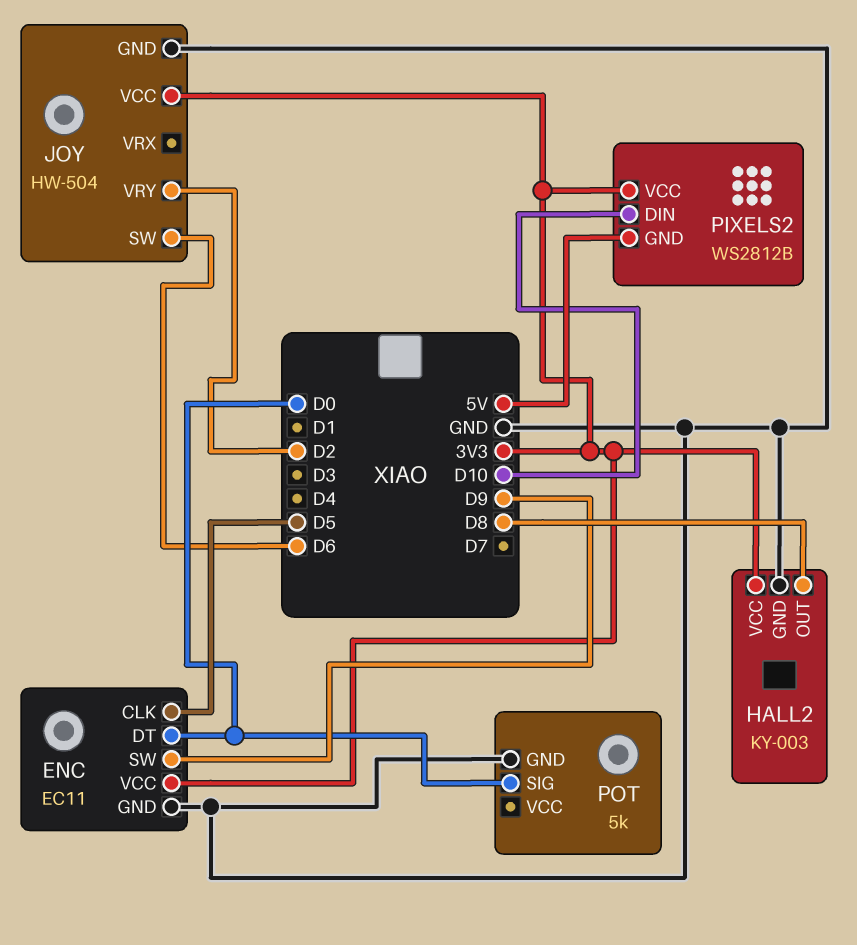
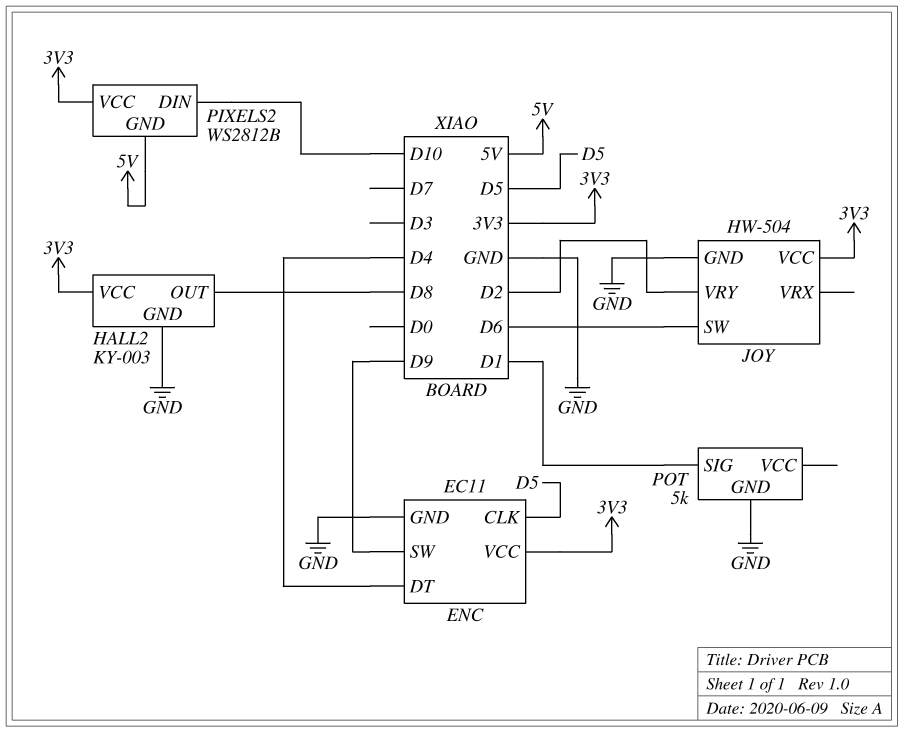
ENC pin DT: D0 -> D4
POT pin SIG: D0 -> D1

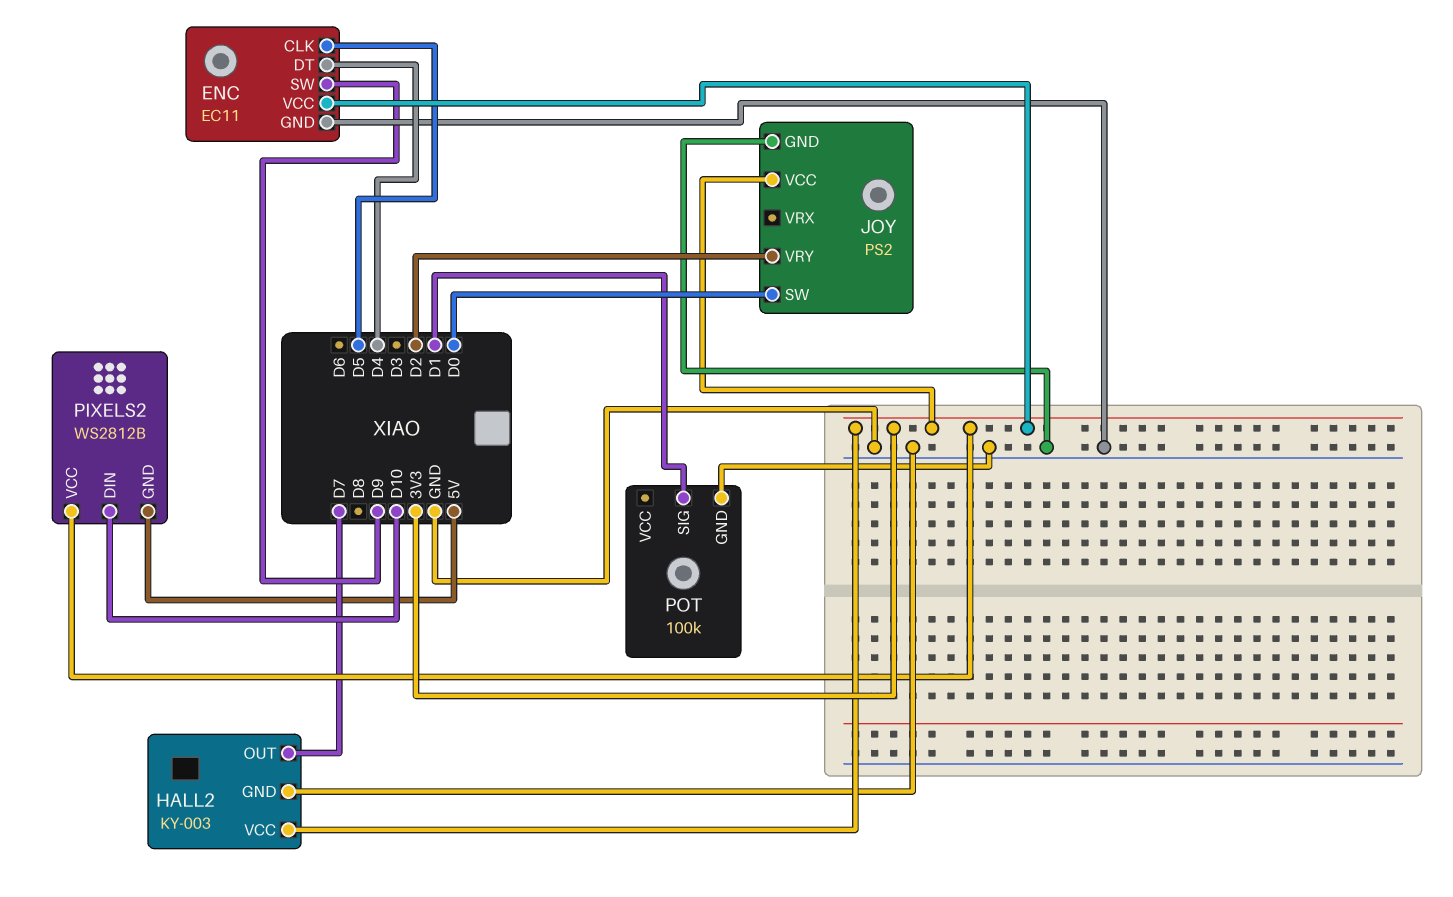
HALL2 pin OUT: D8 -> D7
JOY: HW-504 -> PS2
JOY pin SW: D6 -> D0
POT: 5k -> 100k

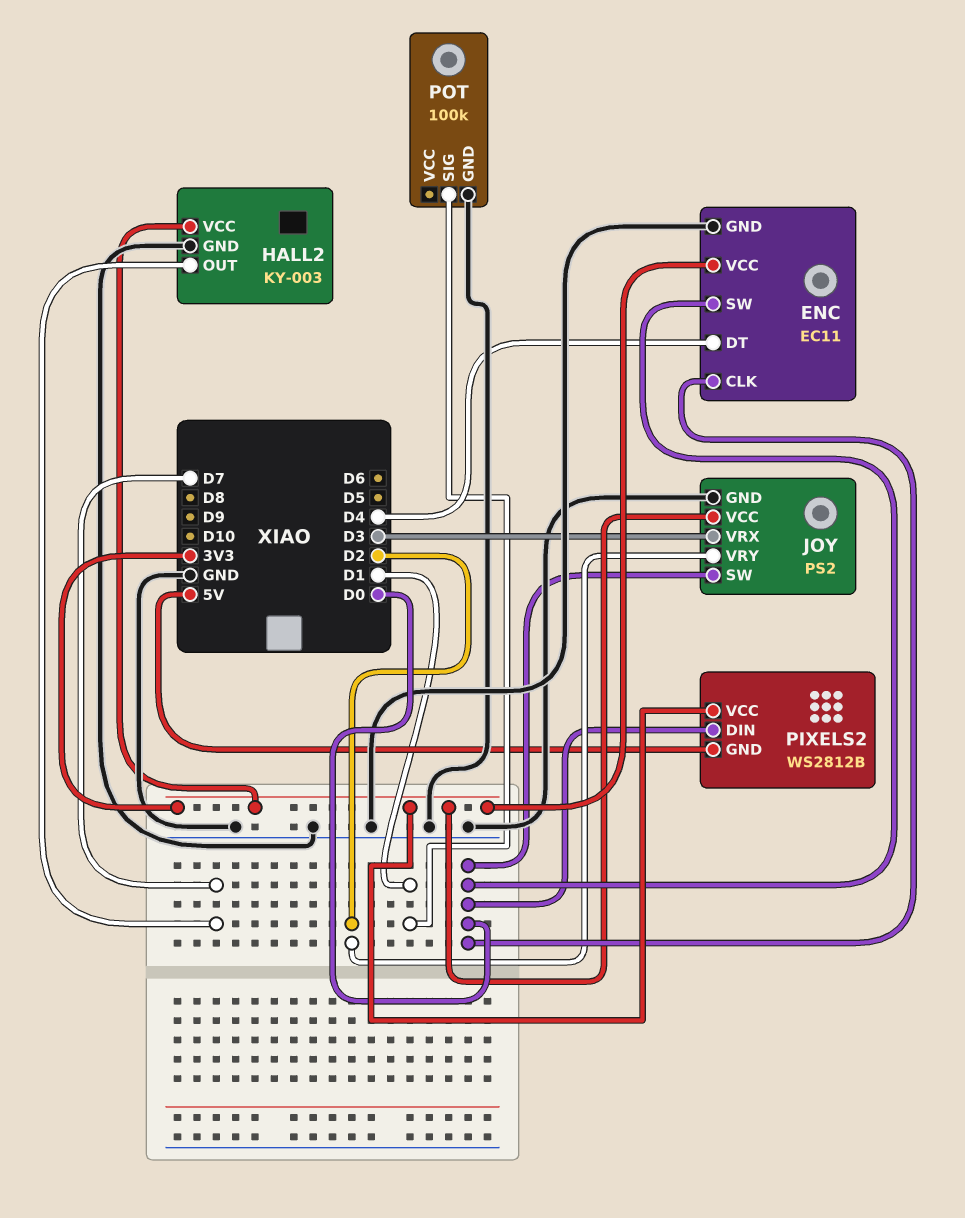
ENC pin CLK: D5 -> D0
ENC pin SW: D9 -> D0
JOY pin VRX: none -> D3
PIXELS2 pin DIN: D10 -> D0

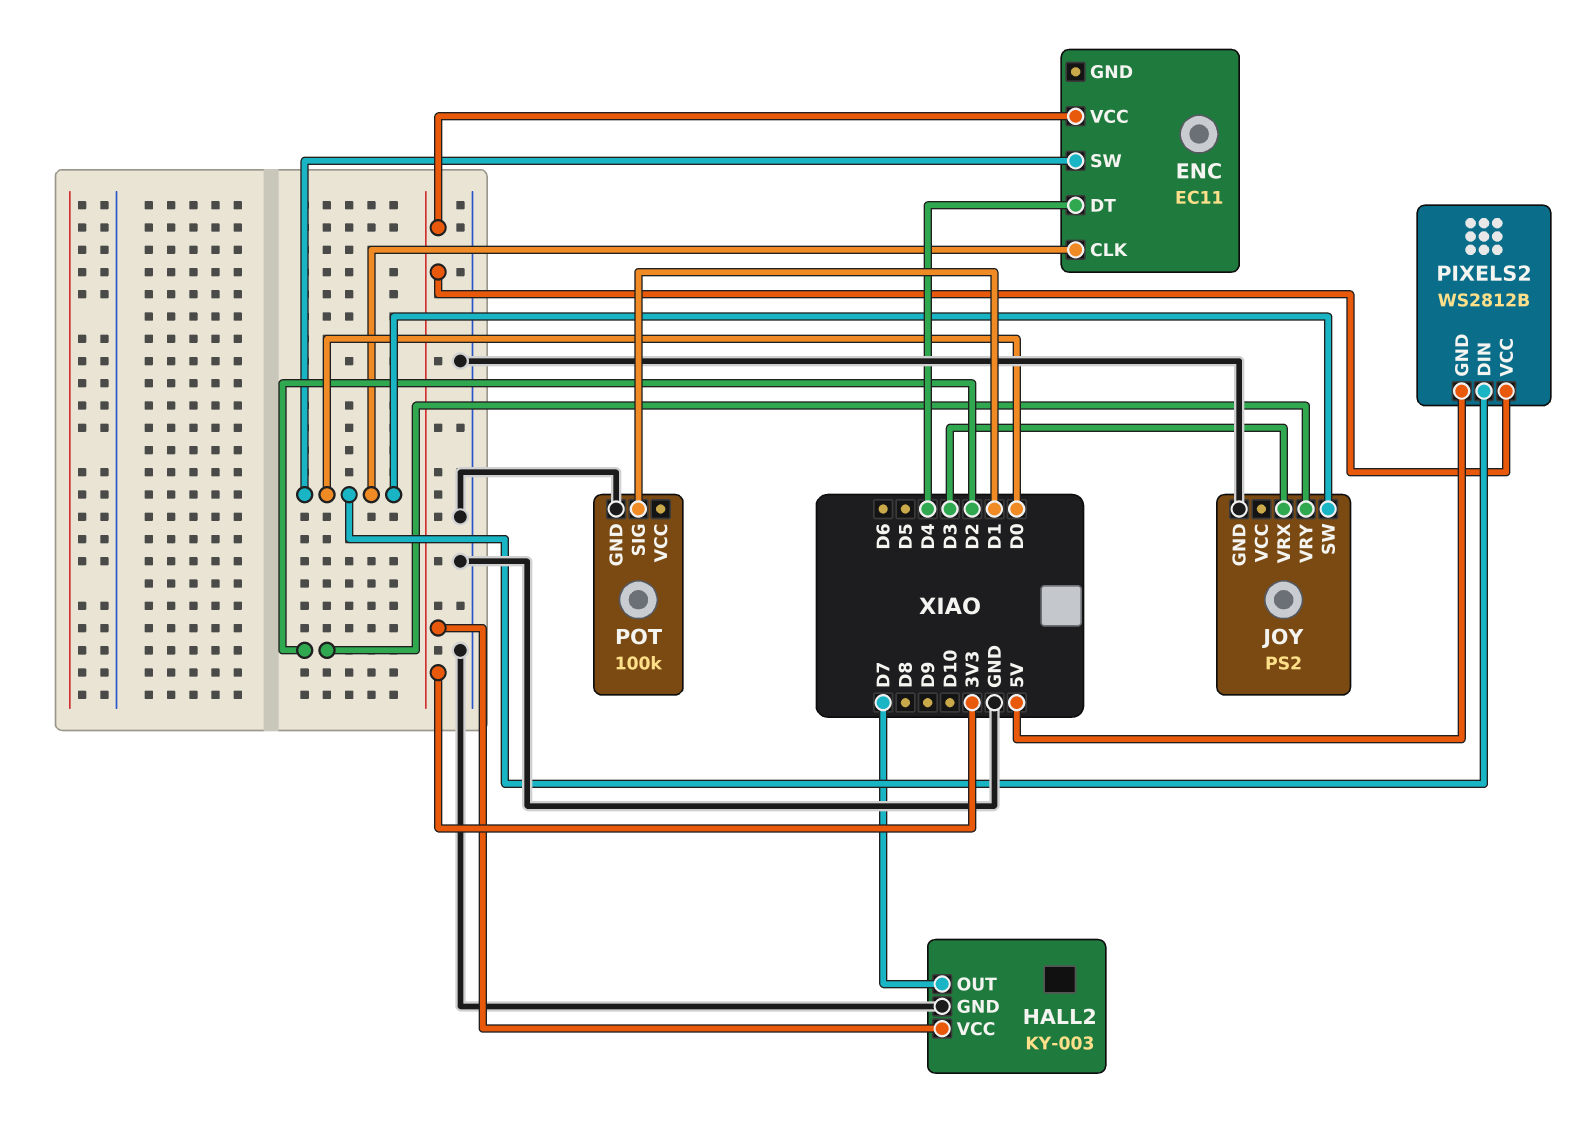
ENC pin GND: GND -> none
JOY pin VCC: 3V3 -> none

